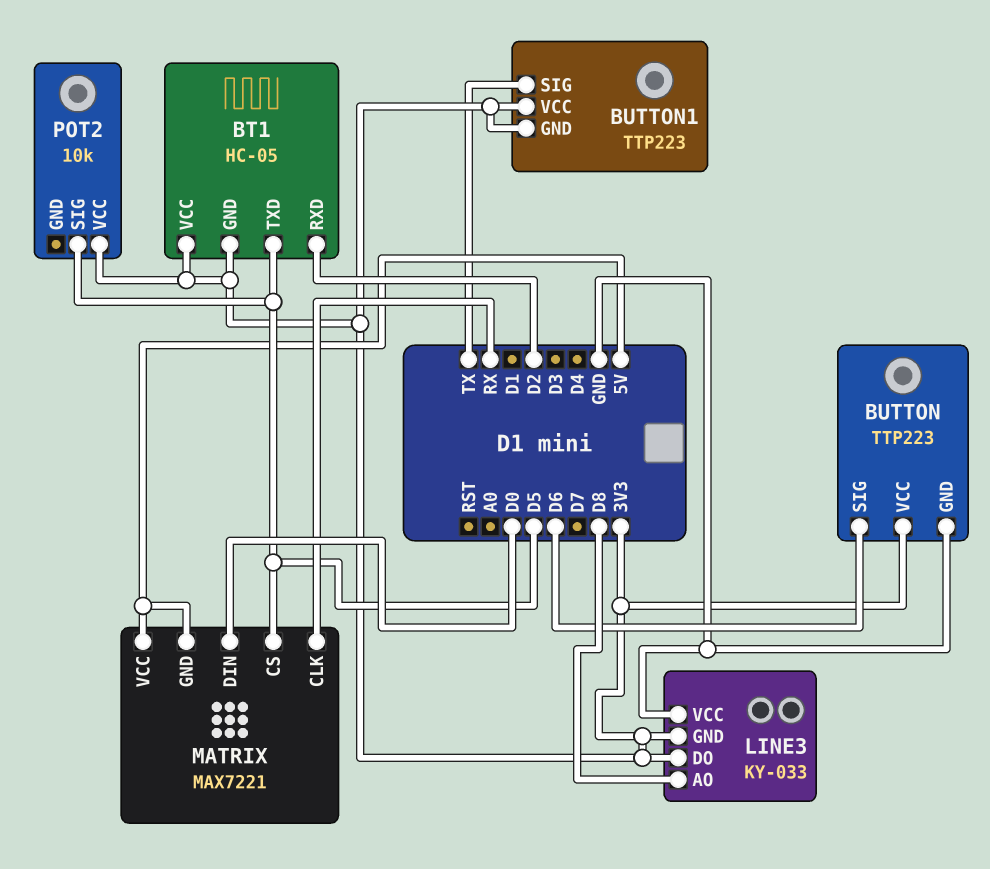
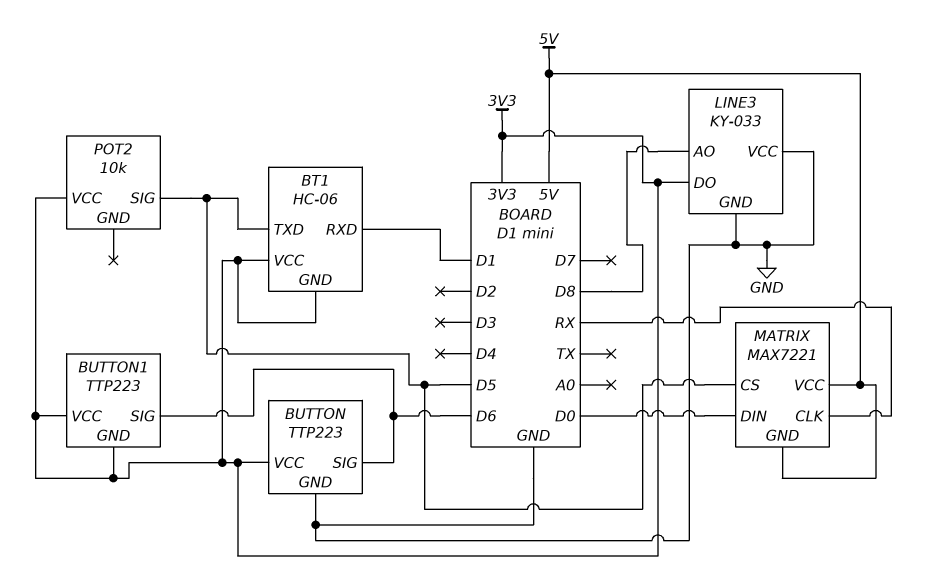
BT1: HC-05 -> HC-06
BT1 pin RXD: D2 -> D1
BUTTON1 pin SIG: TX -> D6
LINE3 pin GND: 3V3 -> GND

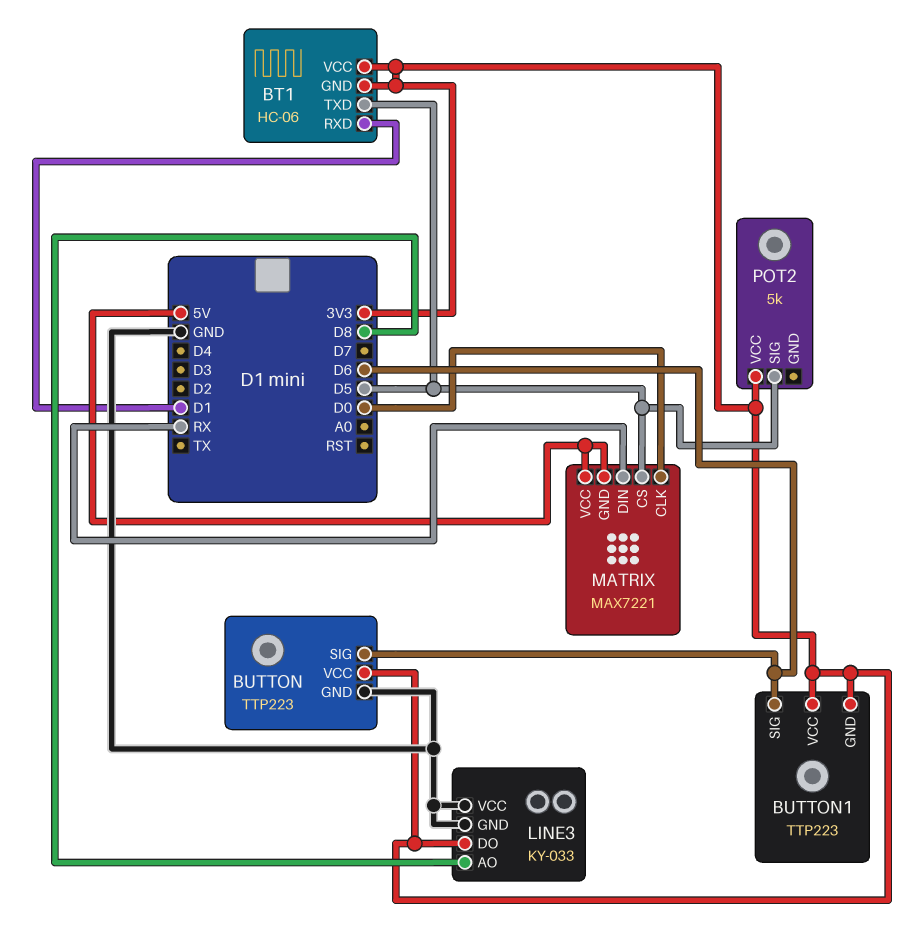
MATRIX pin CLK: RX -> D0
MATRIX pin DIN: D0 -> RX
POT2: 10k -> 5k

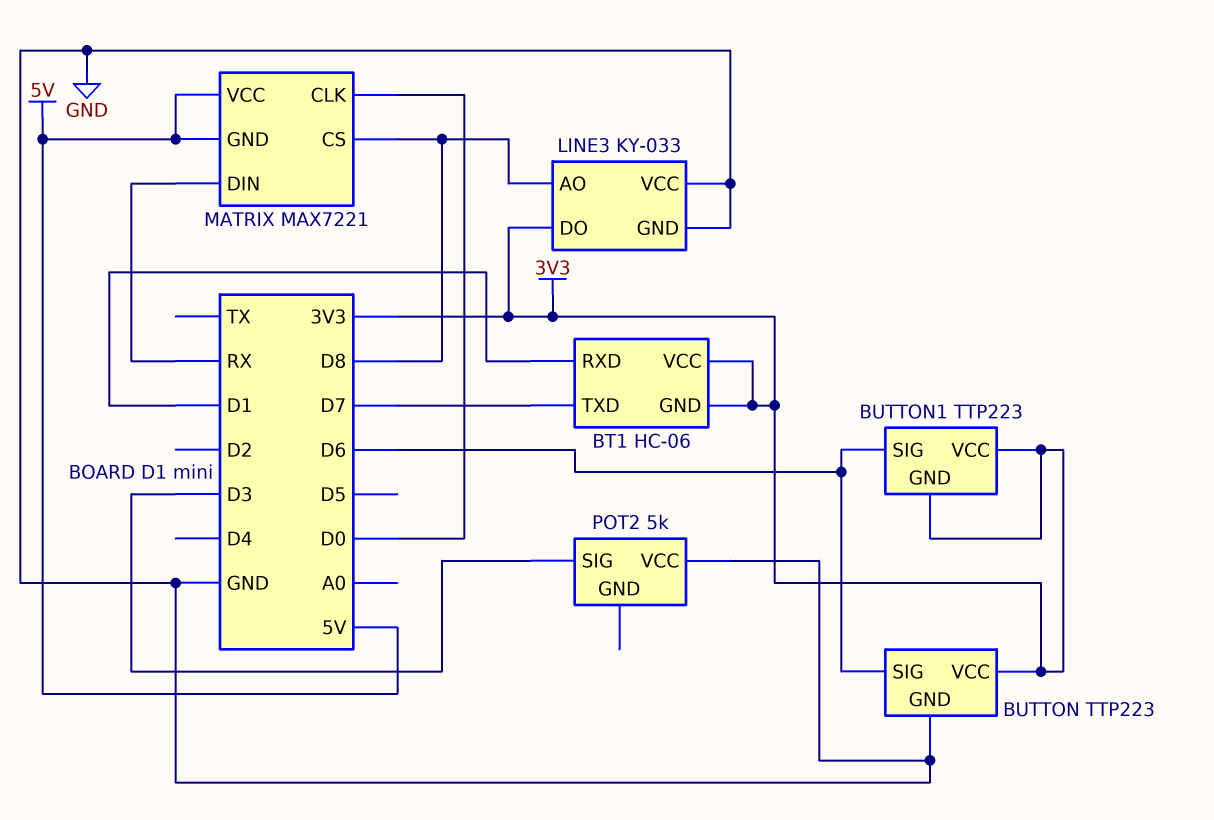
BT1 pin TXD: D5 -> D7
MATRIX pin CS: D5 -> D8
POT2 pin SIG: D5 -> D3
POT2 pin VCC: 3V3 -> GND

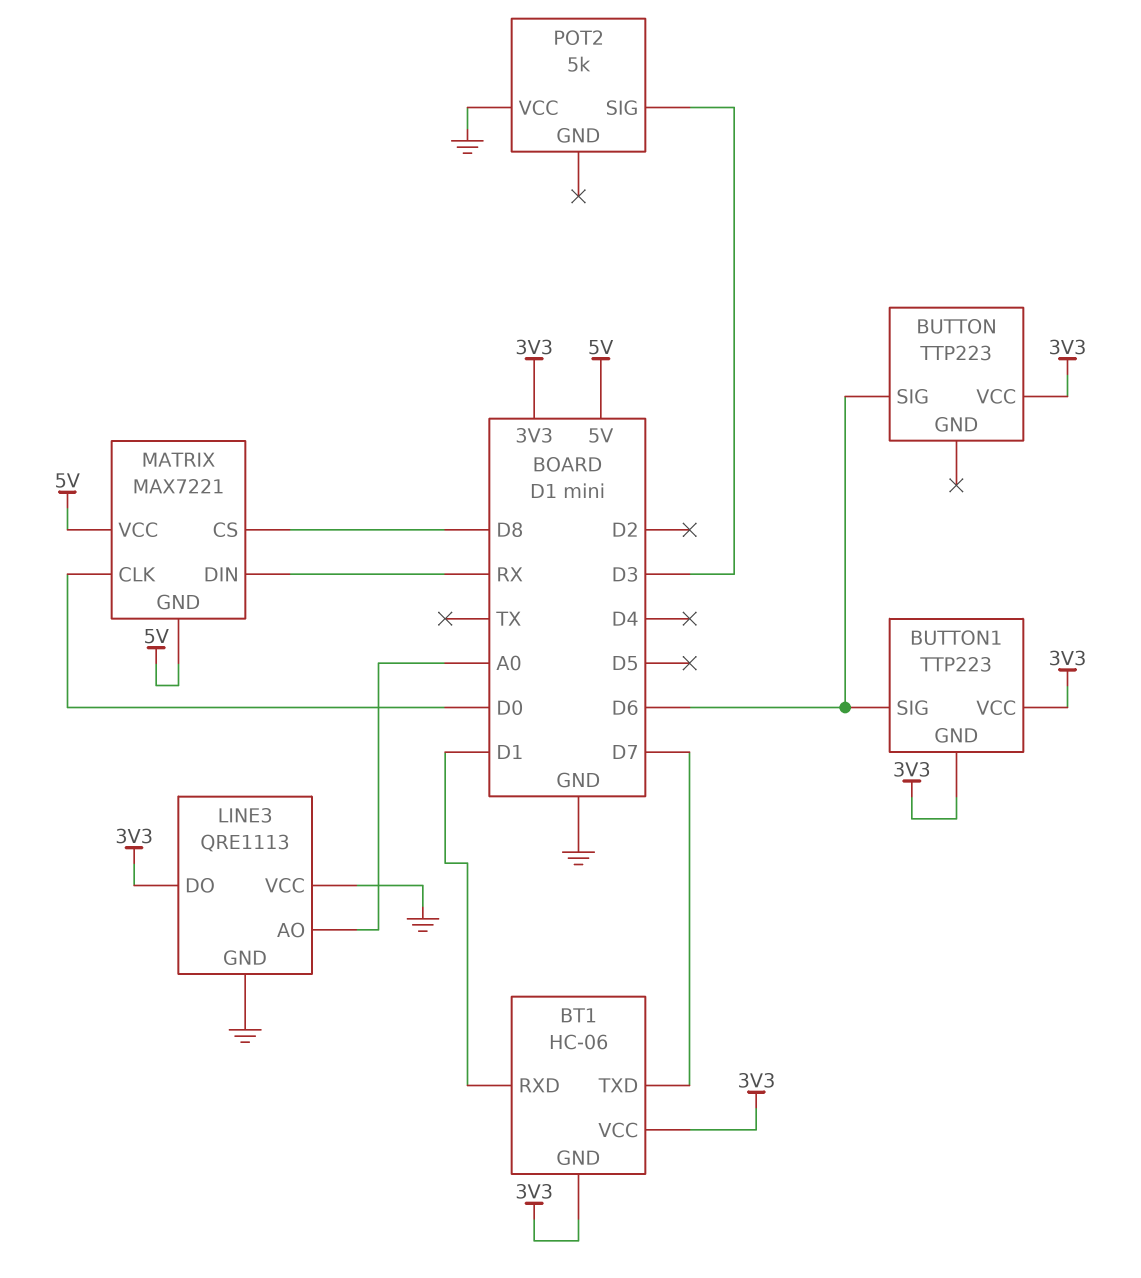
BUTTON pin GND: GND -> none
LINE3: KY-033 -> QRE1113
LINE3 pin AO: D8 -> A0

